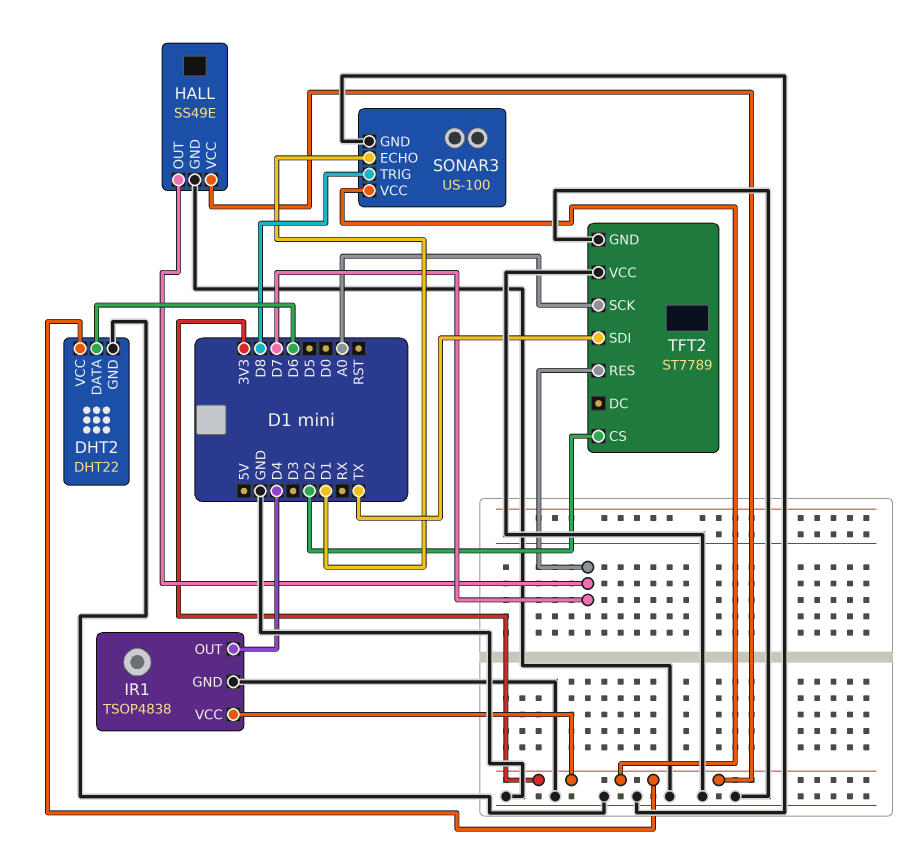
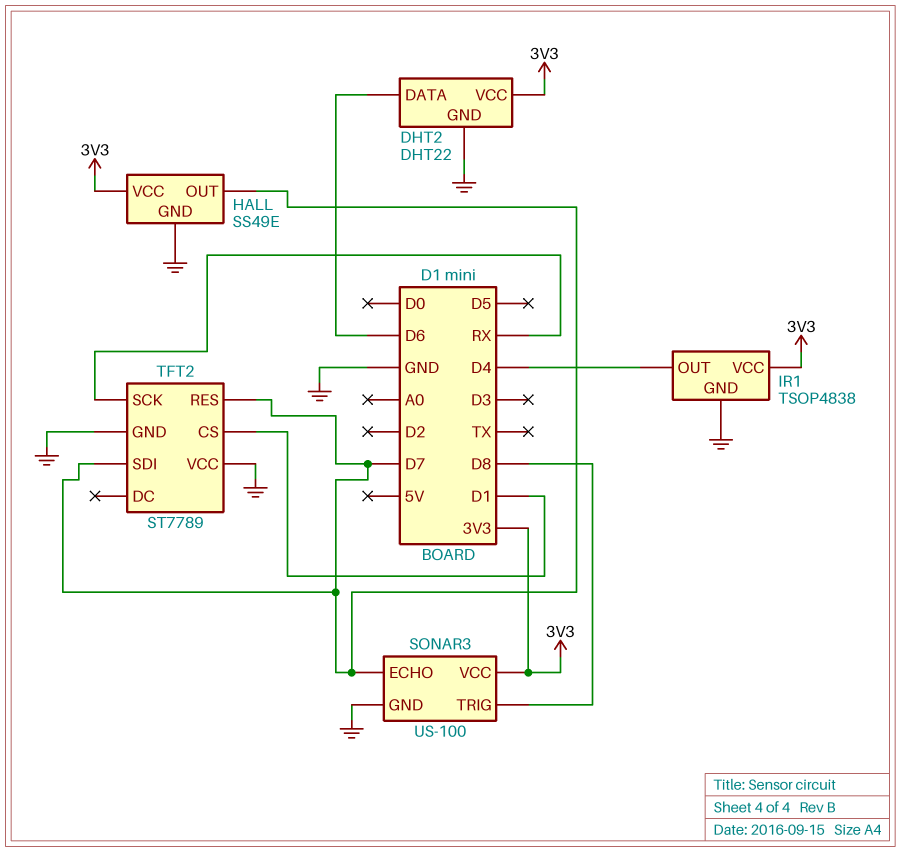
SONAR3 pin ECHO: D1 -> D7
TFT2 pin CS: D2 -> D1
TFT2 pin SCK: A0 -> RX
TFT2 pin SDI: TX -> D7

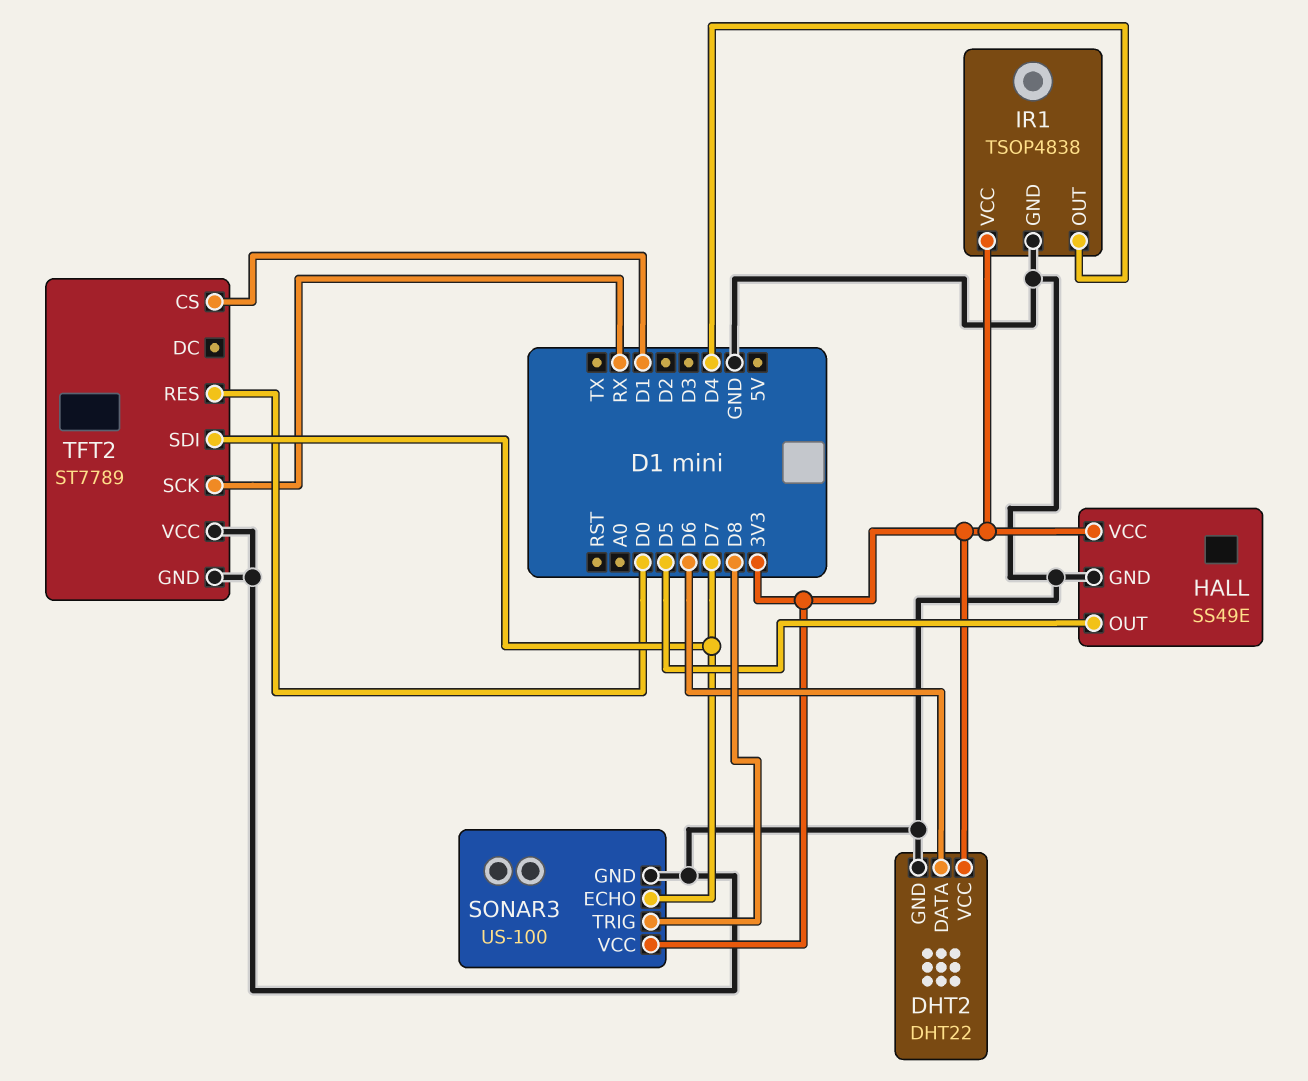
HALL pin OUT: D7 -> D5
TFT2 pin RES: D7 -> D0

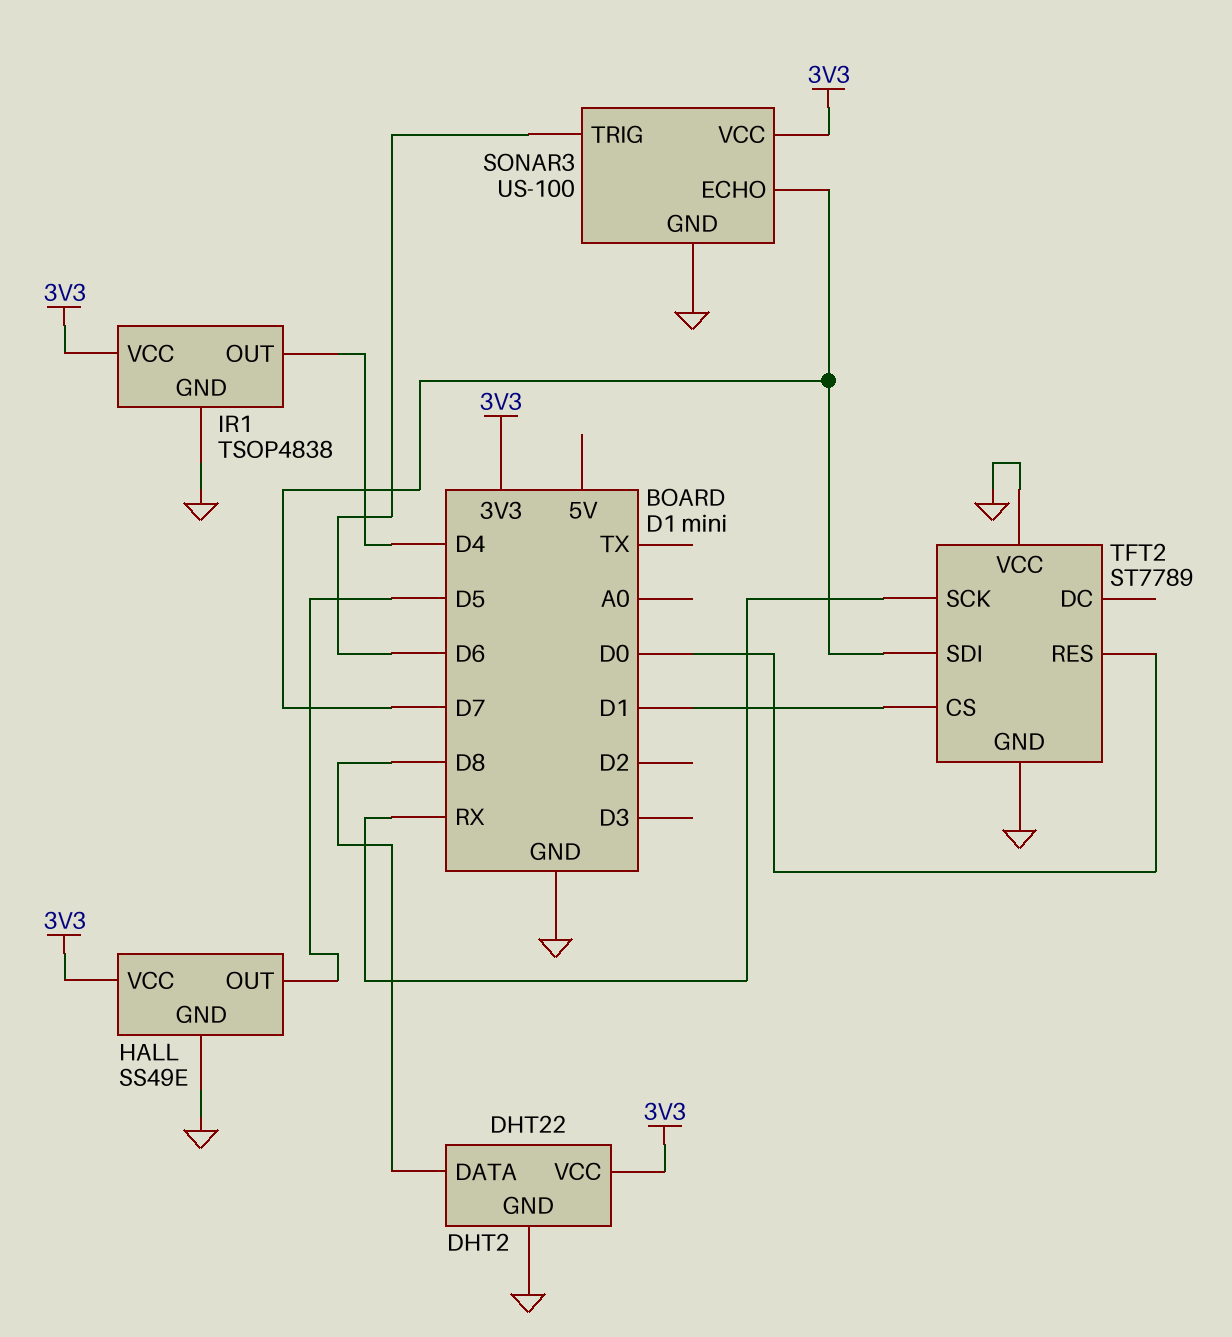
DHT2 pin DATA: D6 -> D8
SONAR3 pin TRIG: D8 -> D6

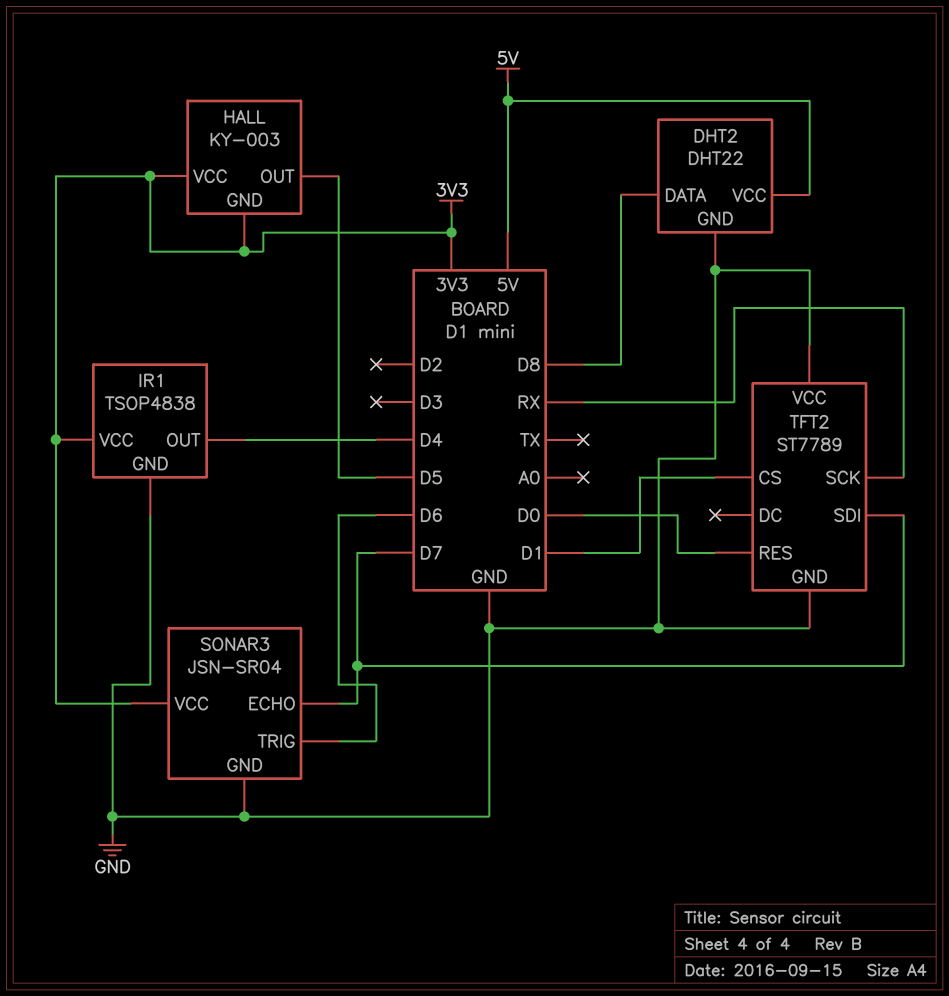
DHT2 pin VCC: 3V3 -> 5V
HALL: SS49E -> KY-003
HALL pin GND: GND -> 3V3
SONAR3: US-100 -> JSN-SR04

